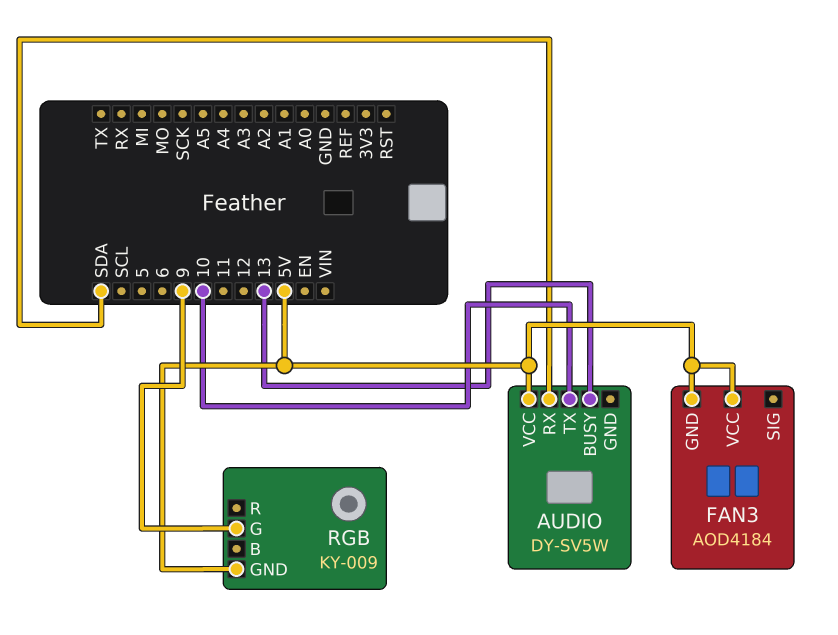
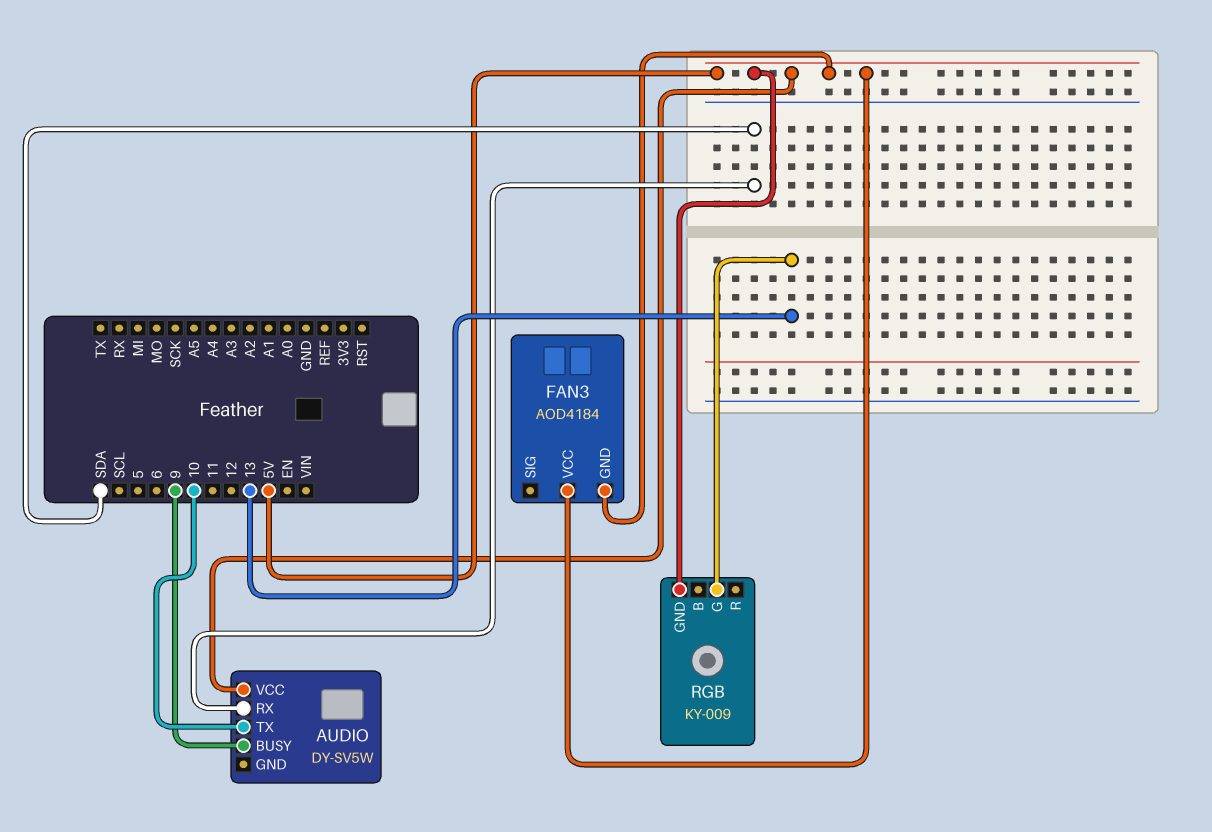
AUDIO pin BUSY: 13 -> 9
RGB pin G: 9 -> 13

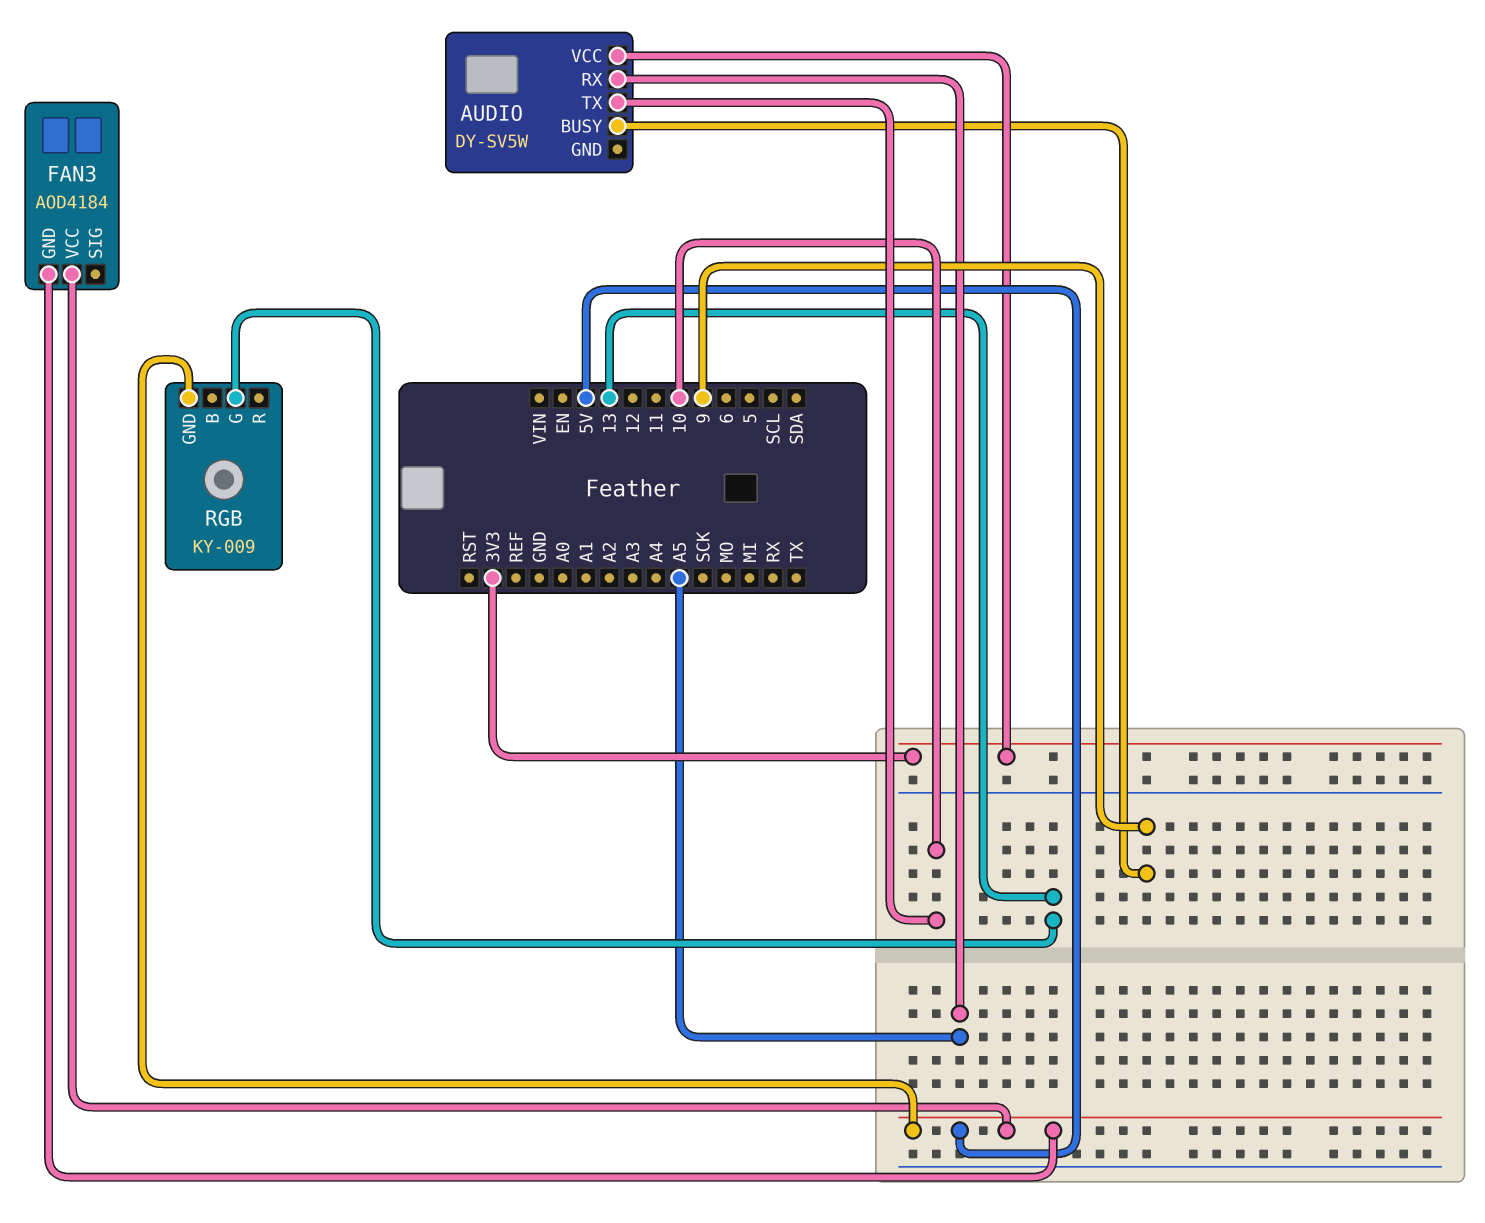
AUDIO pin RX: SDA -> A5
AUDIO pin VCC: 5V -> 3V3

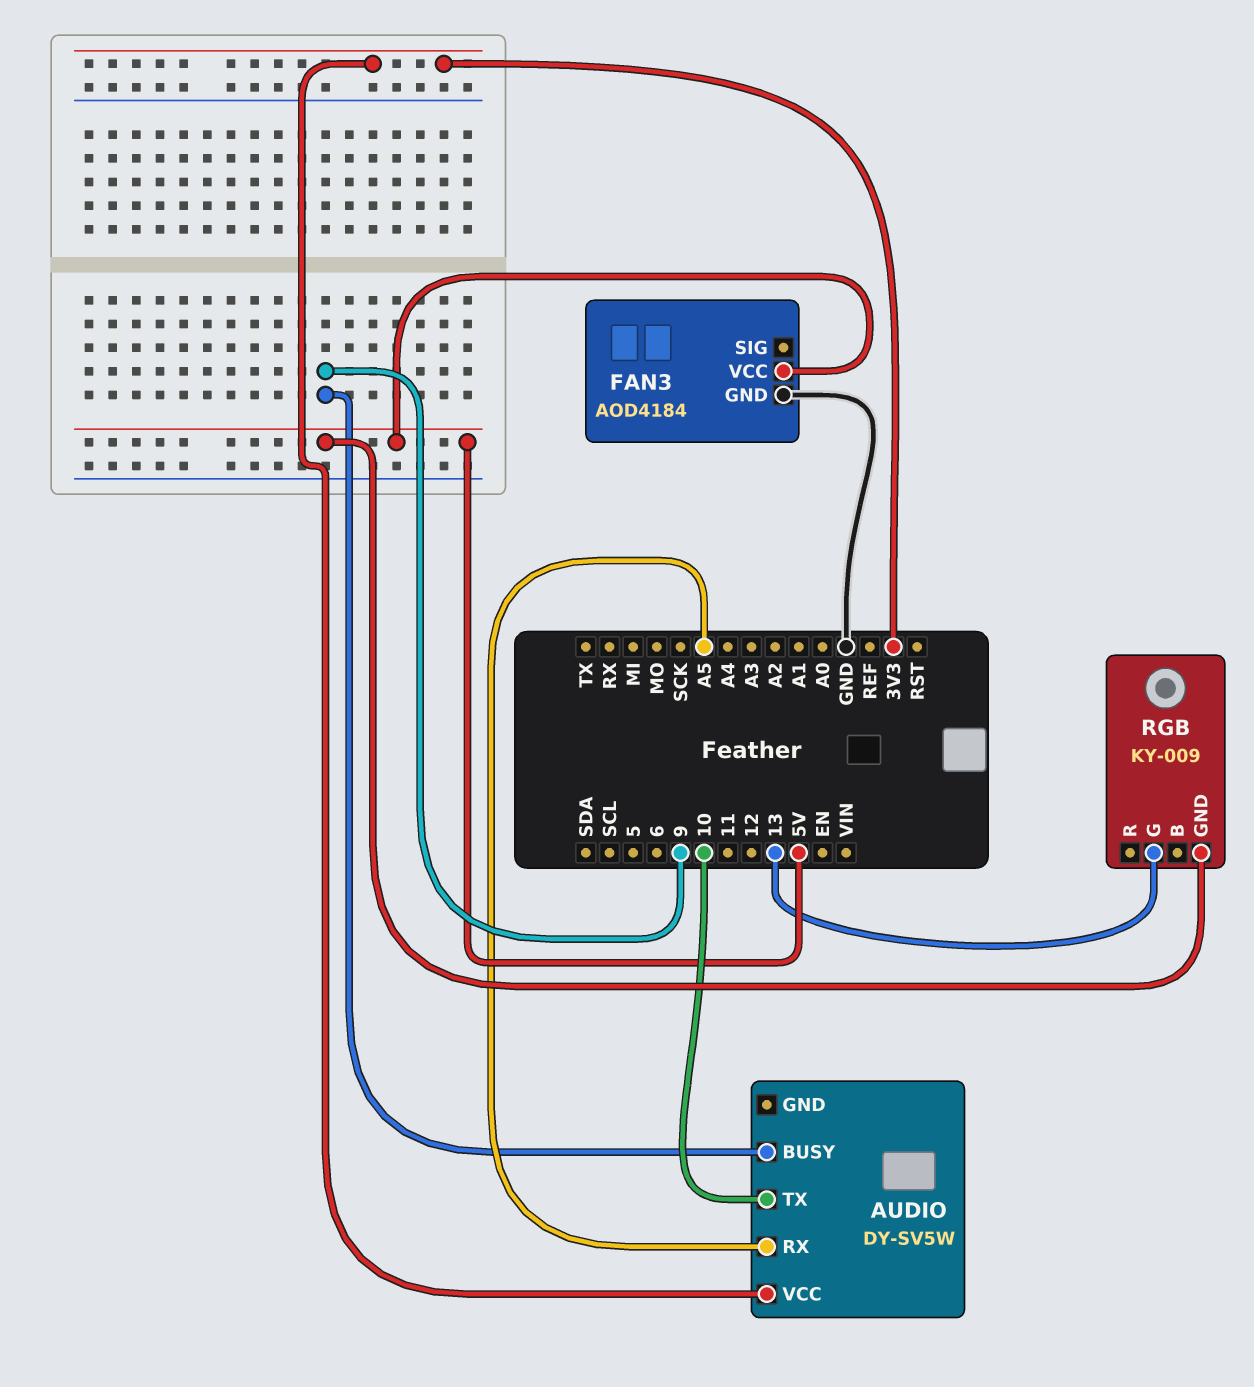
FAN3 pin GND: 5V -> GND

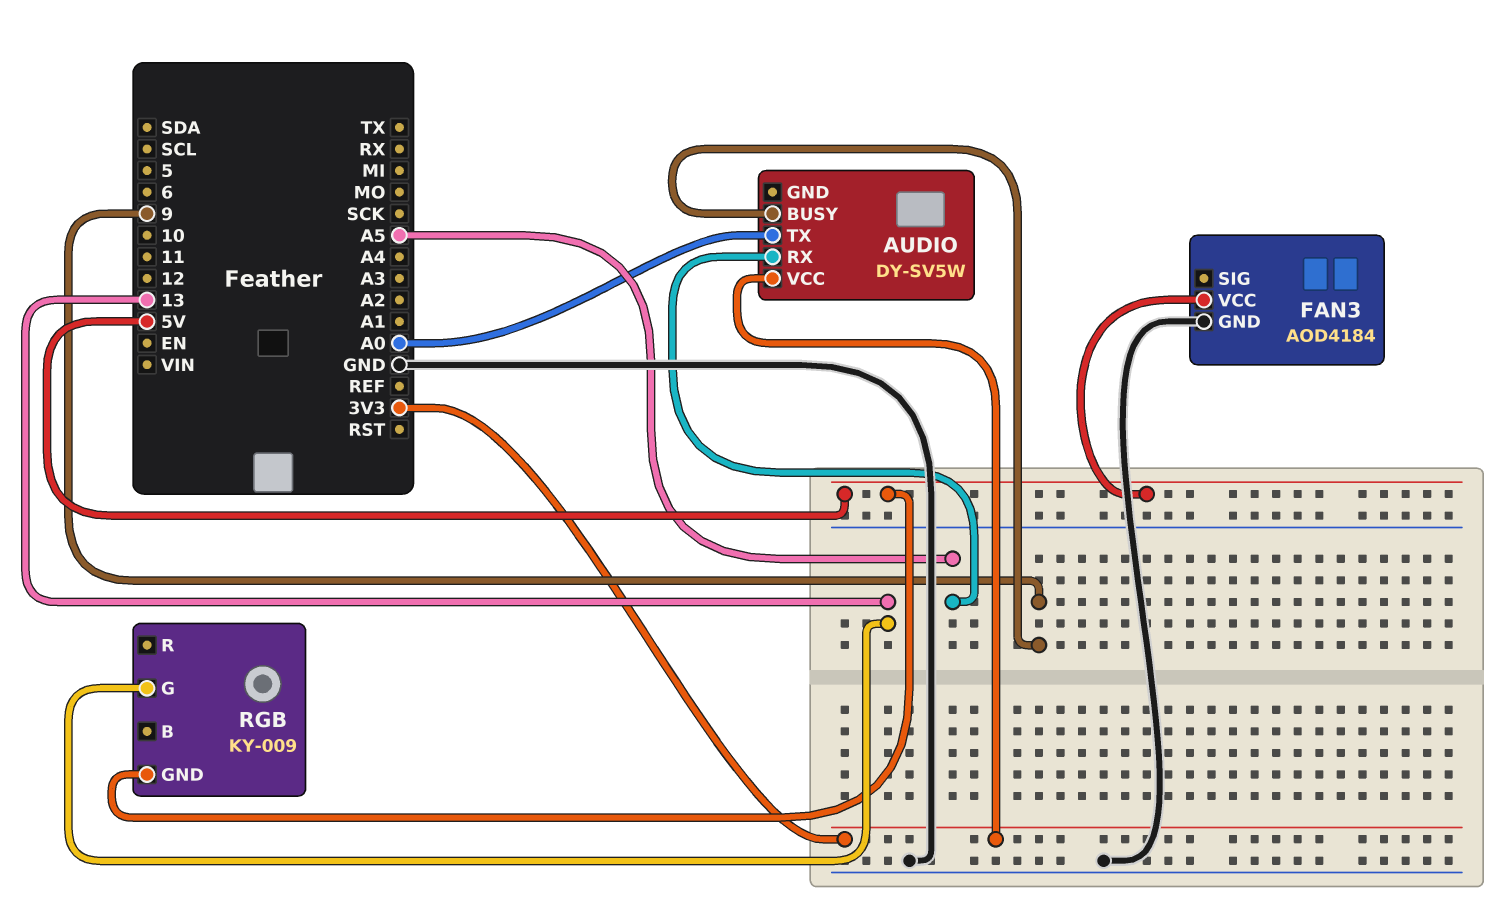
AUDIO pin TX: 10 -> A0

